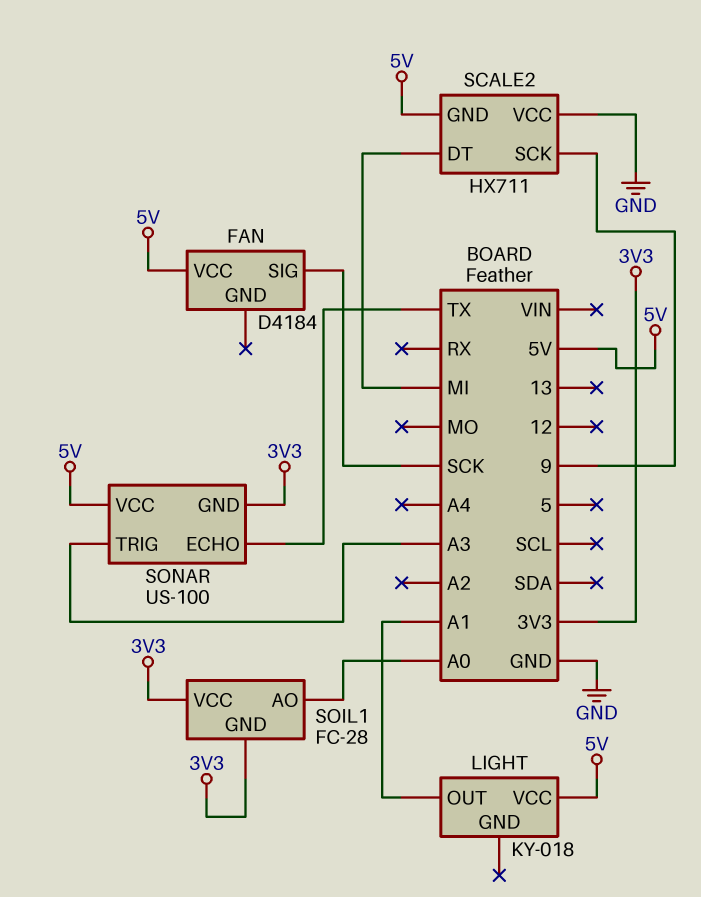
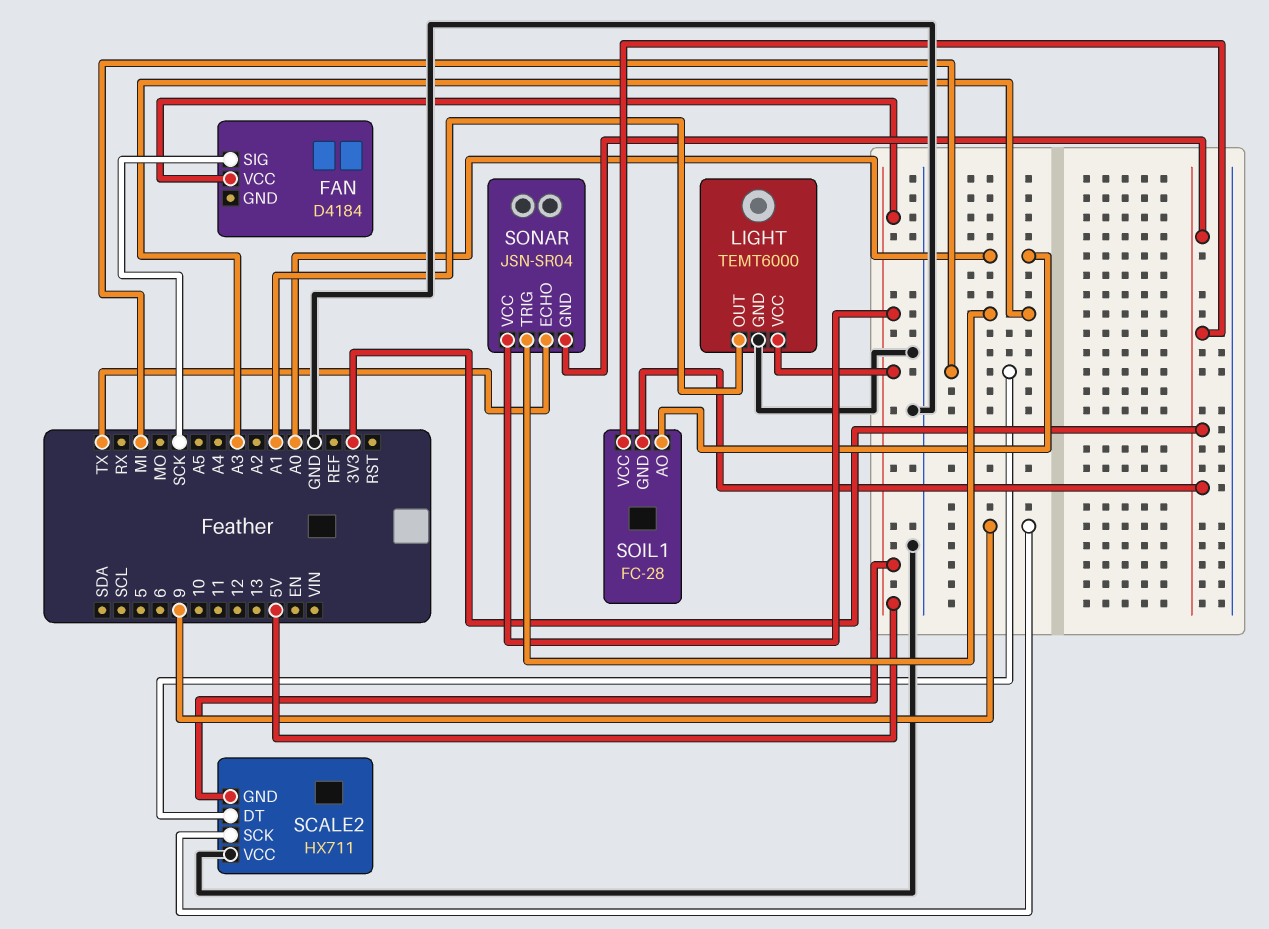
LIGHT: KY-018 -> TEMT6000
LIGHT pin GND: none -> GND
SONAR: US-100 -> JSN-SR04

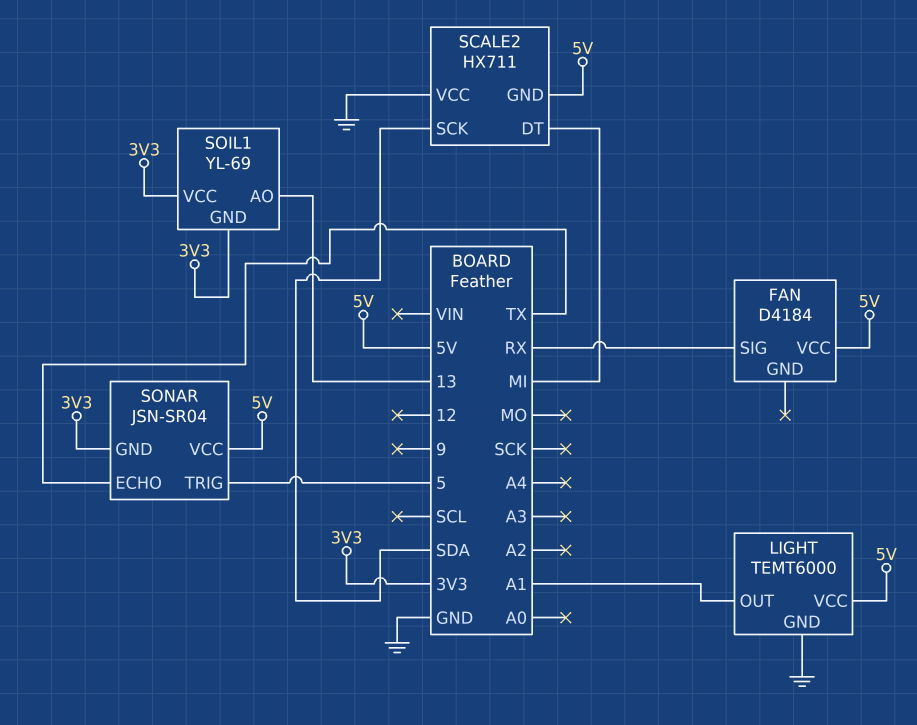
FAN pin SIG: SCK -> RX
SCALE2 pin SCK: 9 -> SDA
SOIL1: FC-28 -> YL-69
SOIL1 pin AO: A0 -> 13
SONAR pin TRIG: A3 -> 5

